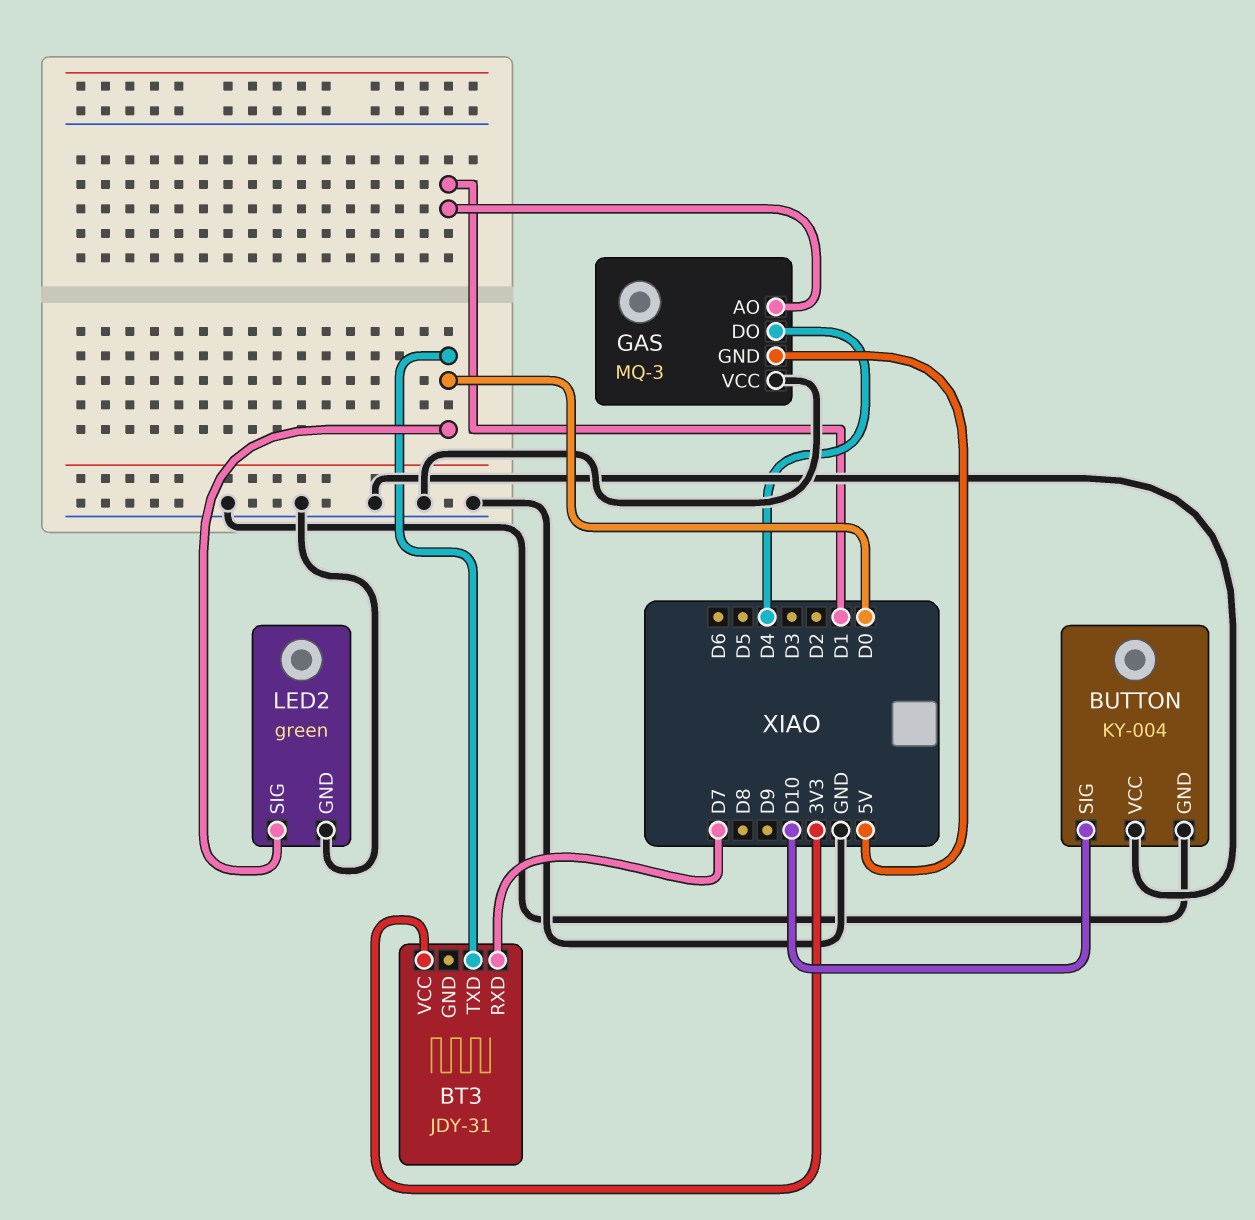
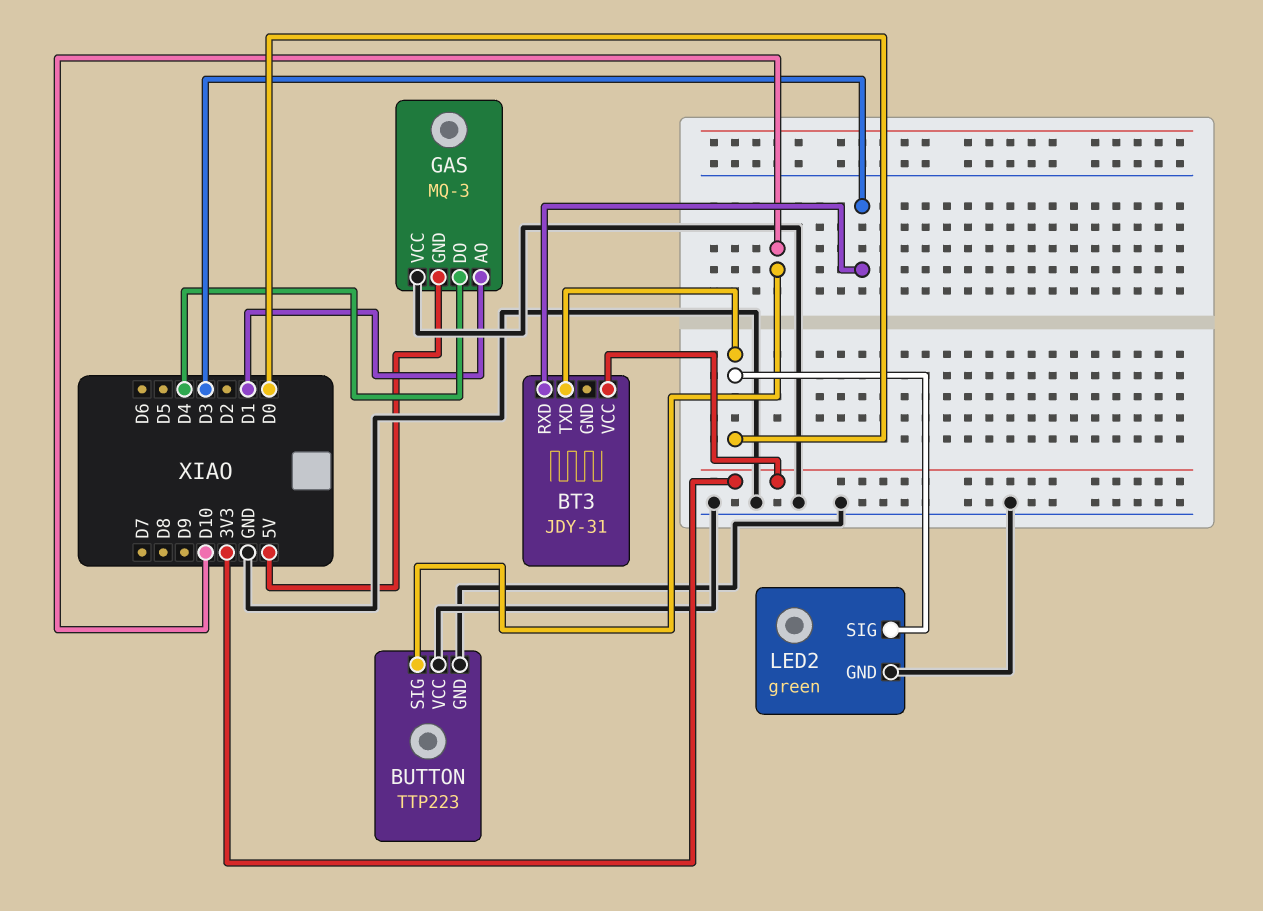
BT3 pin RXD: D7 -> D3
BUTTON: KY-004 -> TTP223

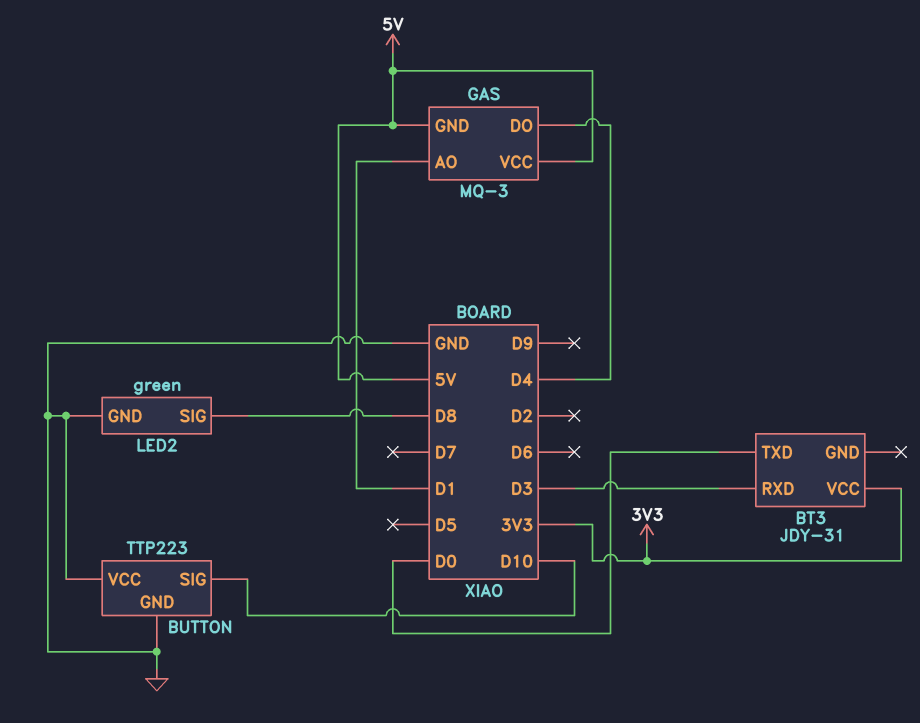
GAS pin VCC: GND -> 5V
LED2 pin SIG: D0 -> D8

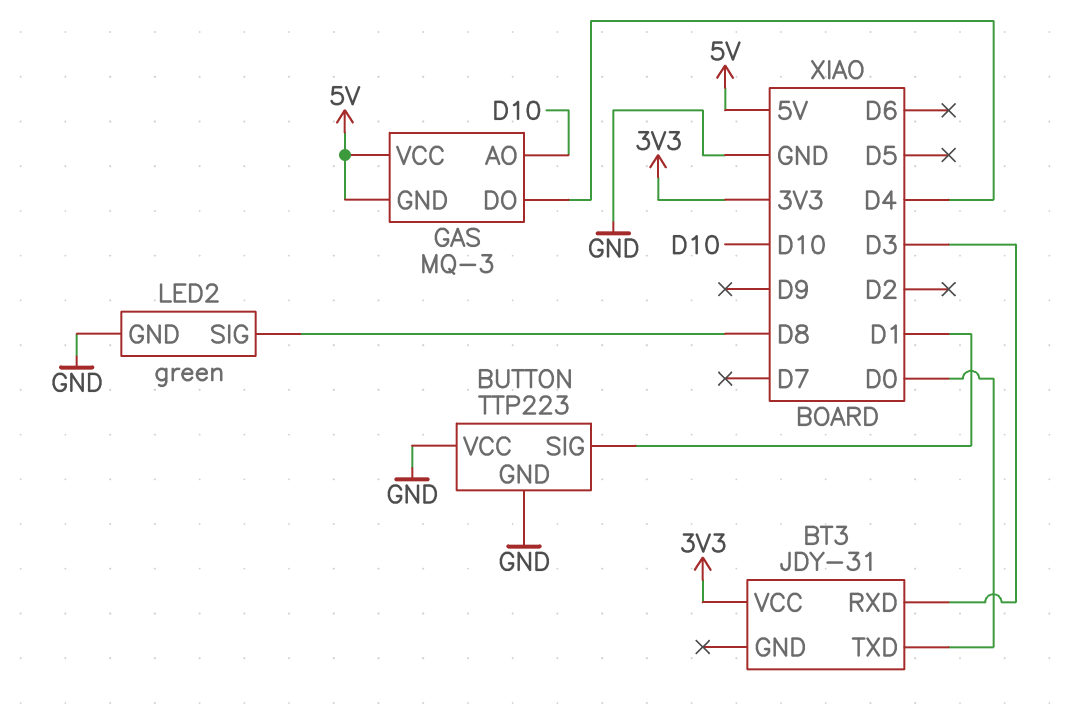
BUTTON pin SIG: D10 -> D1
GAS pin AO: D1 -> D10

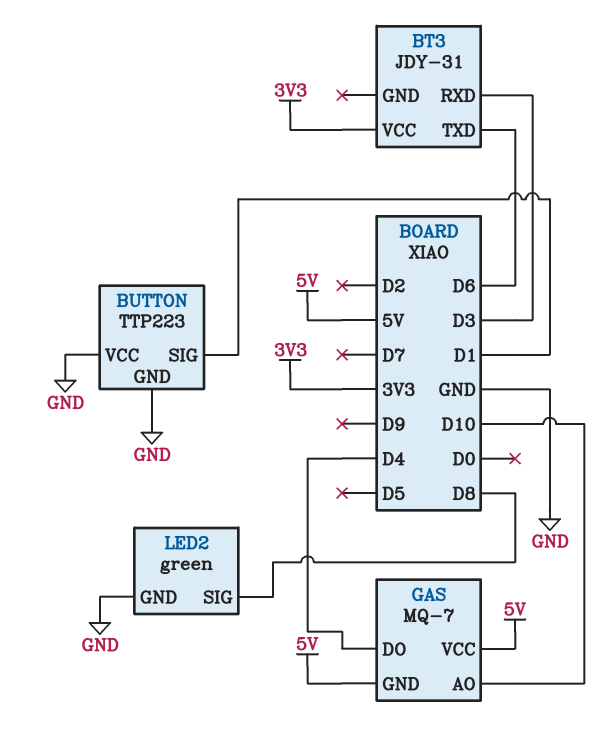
BT3 pin TXD: D0 -> D6
GAS: MQ-3 -> MQ-7

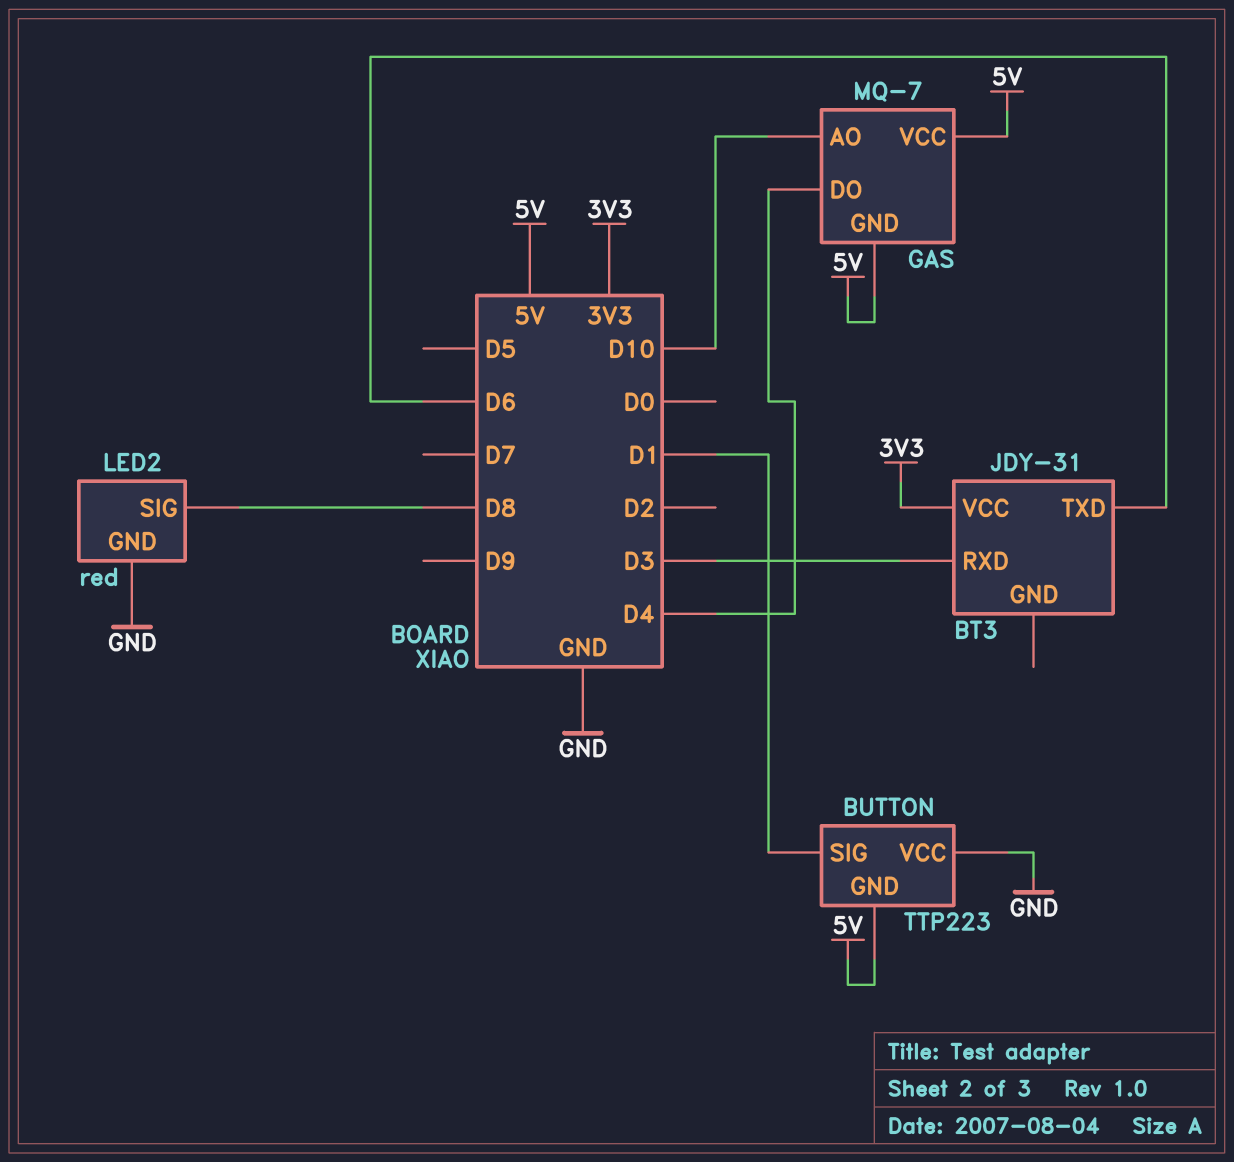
BUTTON pin GND: GND -> 5V
LED2: green -> red

